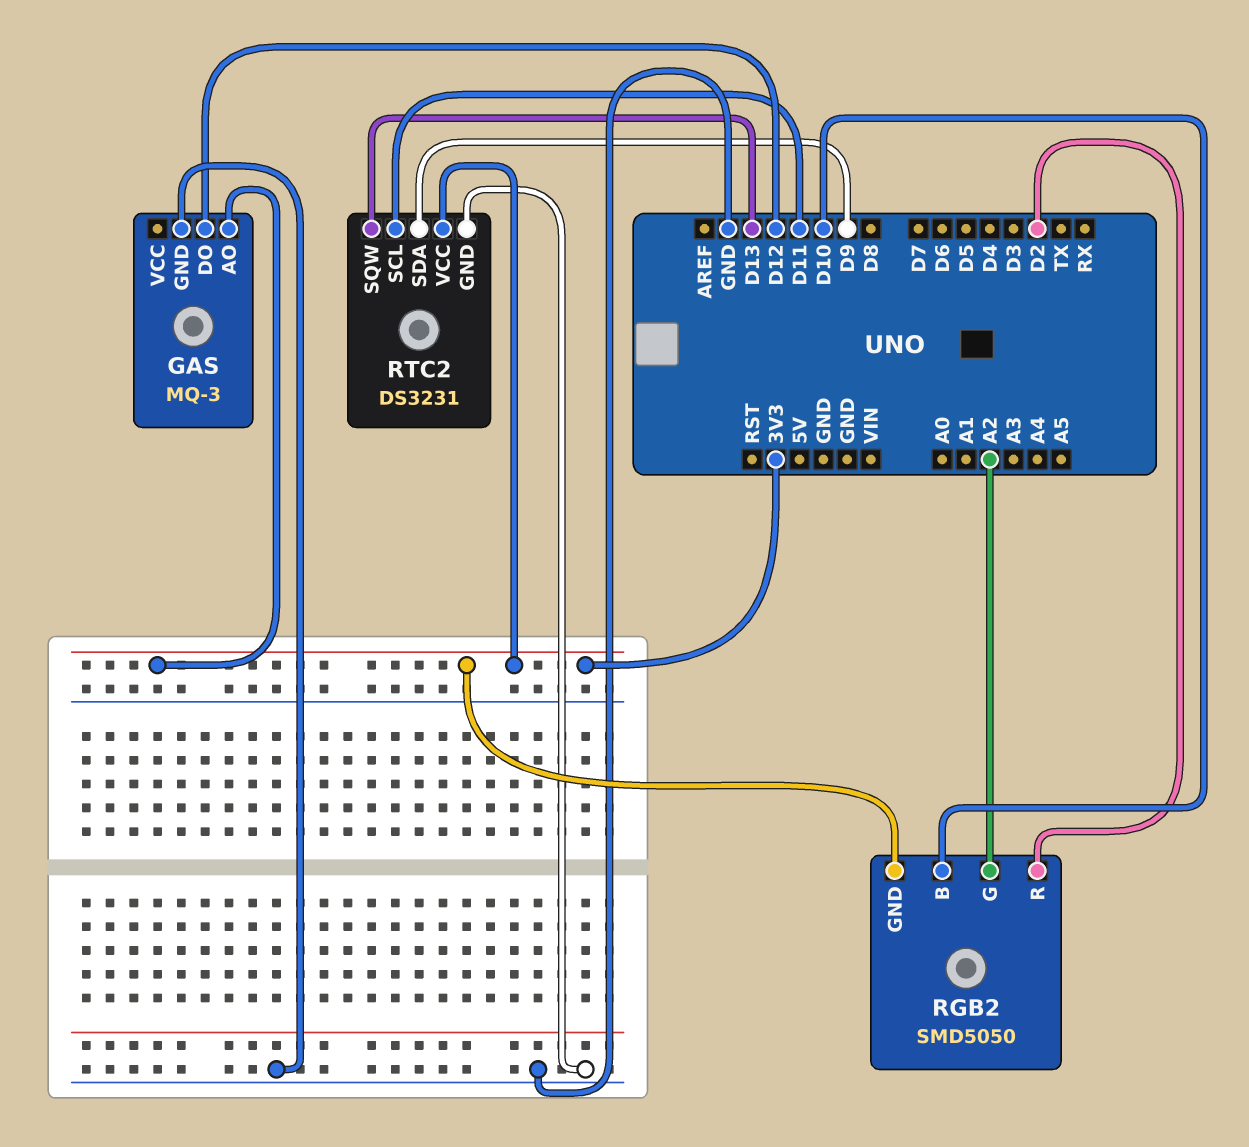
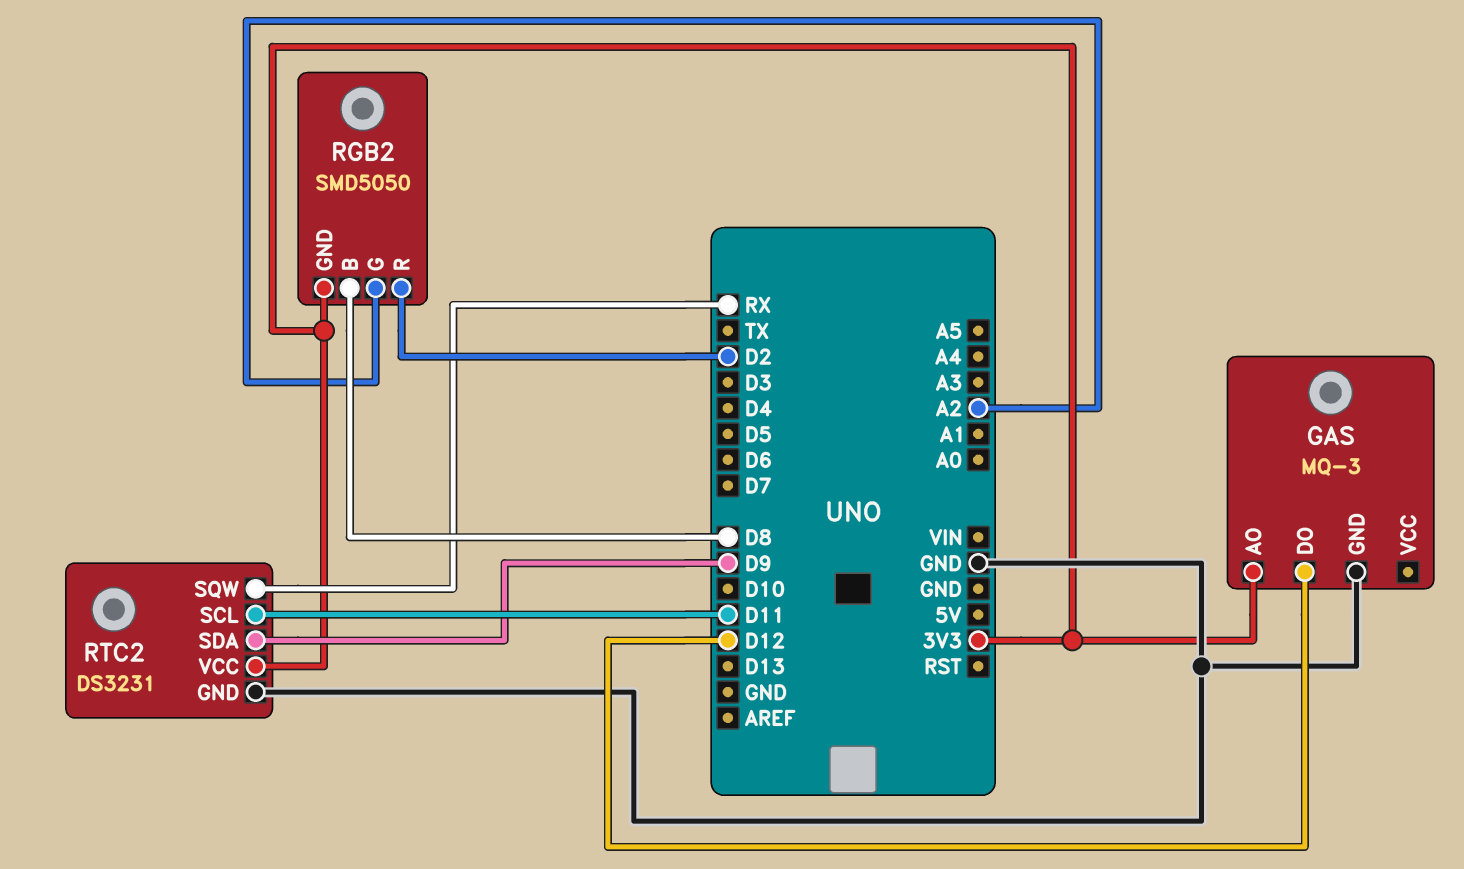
RGB2 pin B: D10 -> D8
RTC2 pin SQW: D13 -> RX

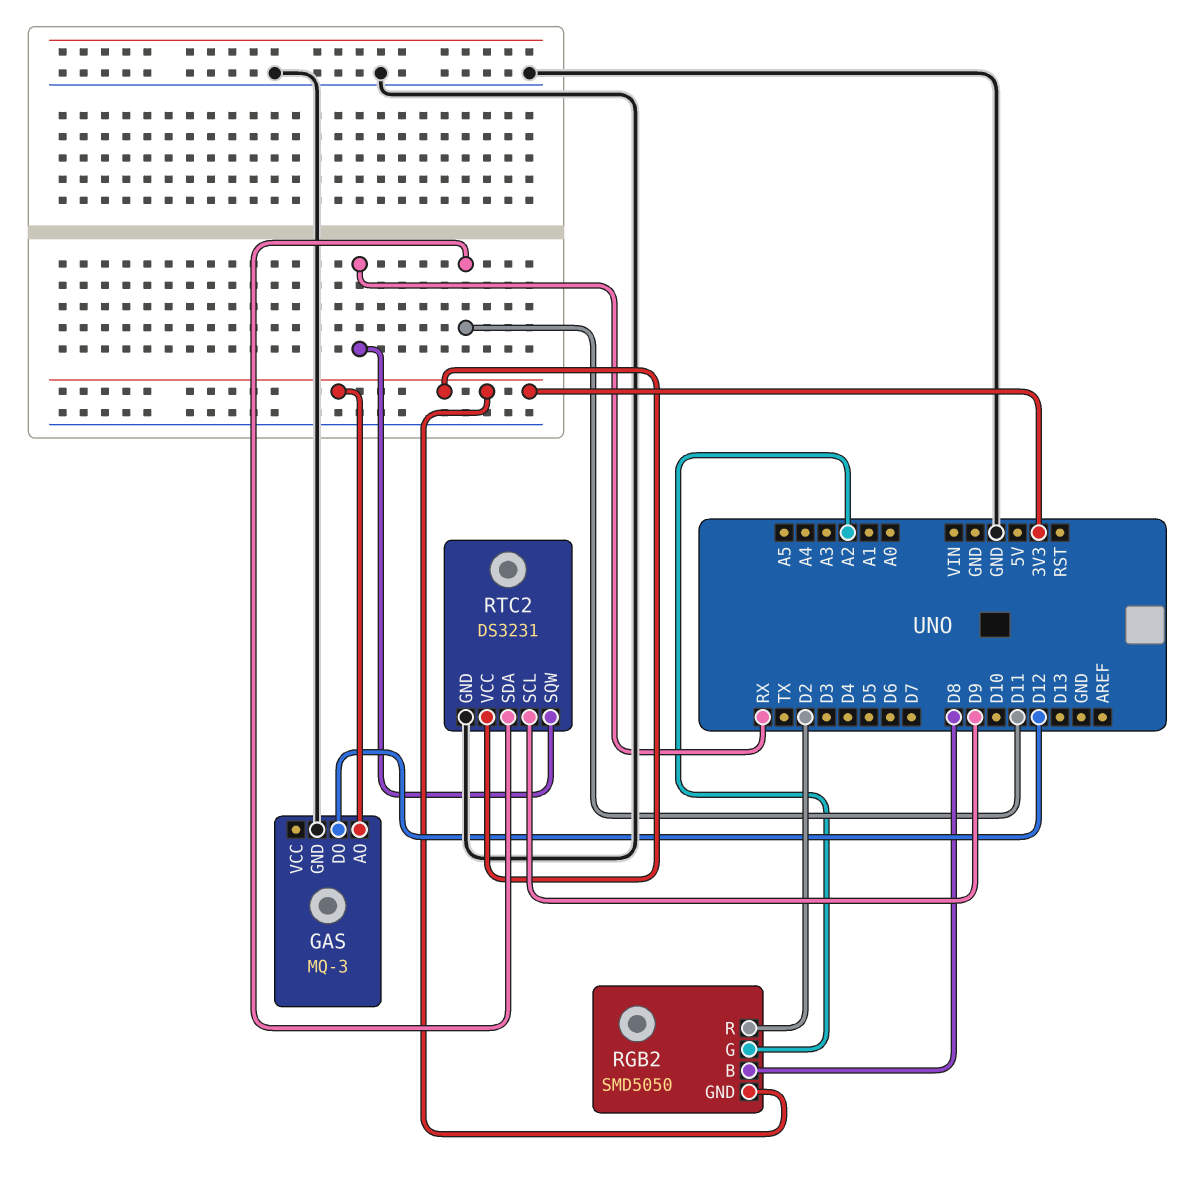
RTC2 pin SCL: D11 -> D9
RTC2 pin SDA: D9 -> D11

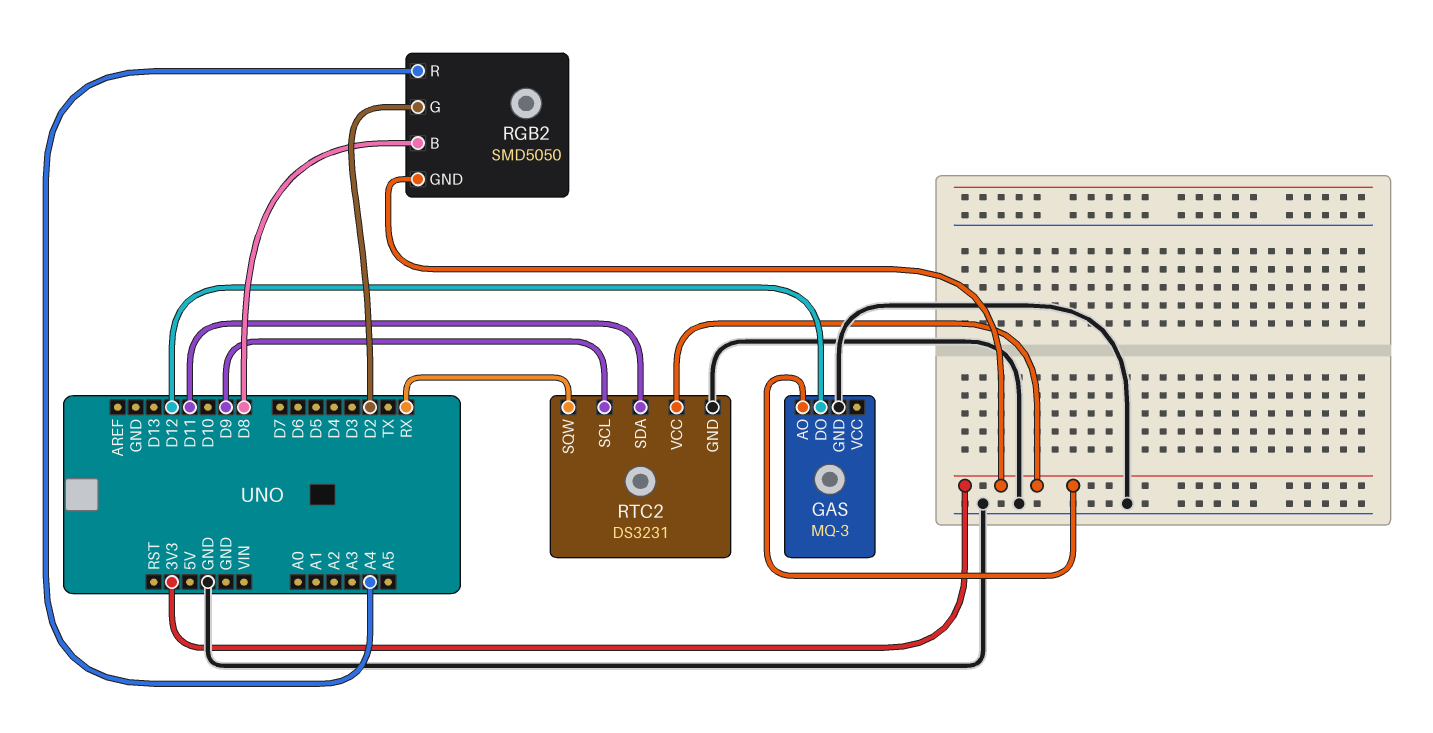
RGB2 pin G: A2 -> D2
RGB2 pin R: D2 -> A4

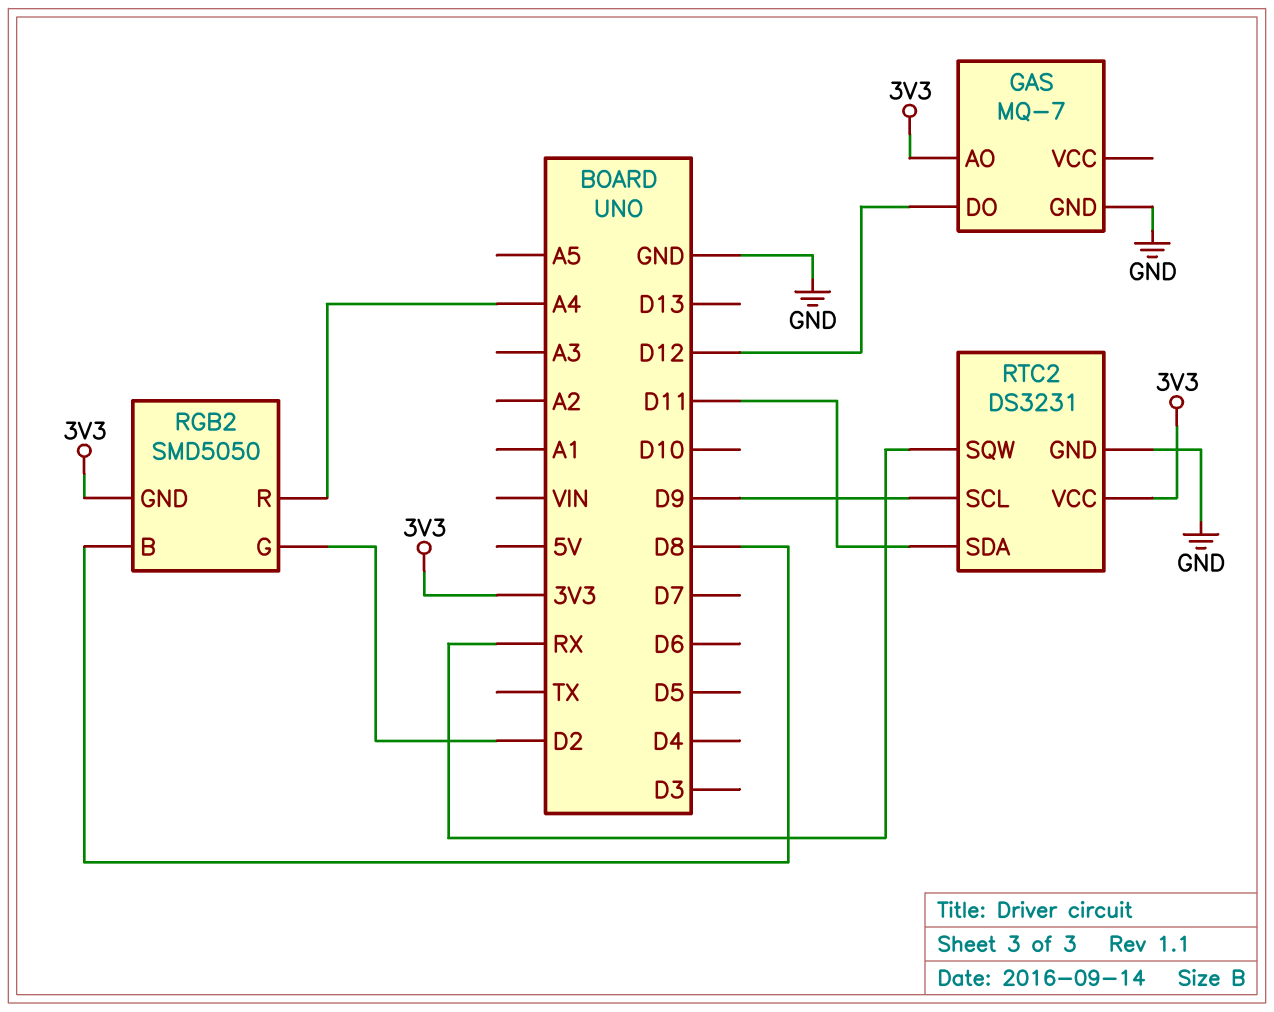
GAS: MQ-3 -> MQ-7

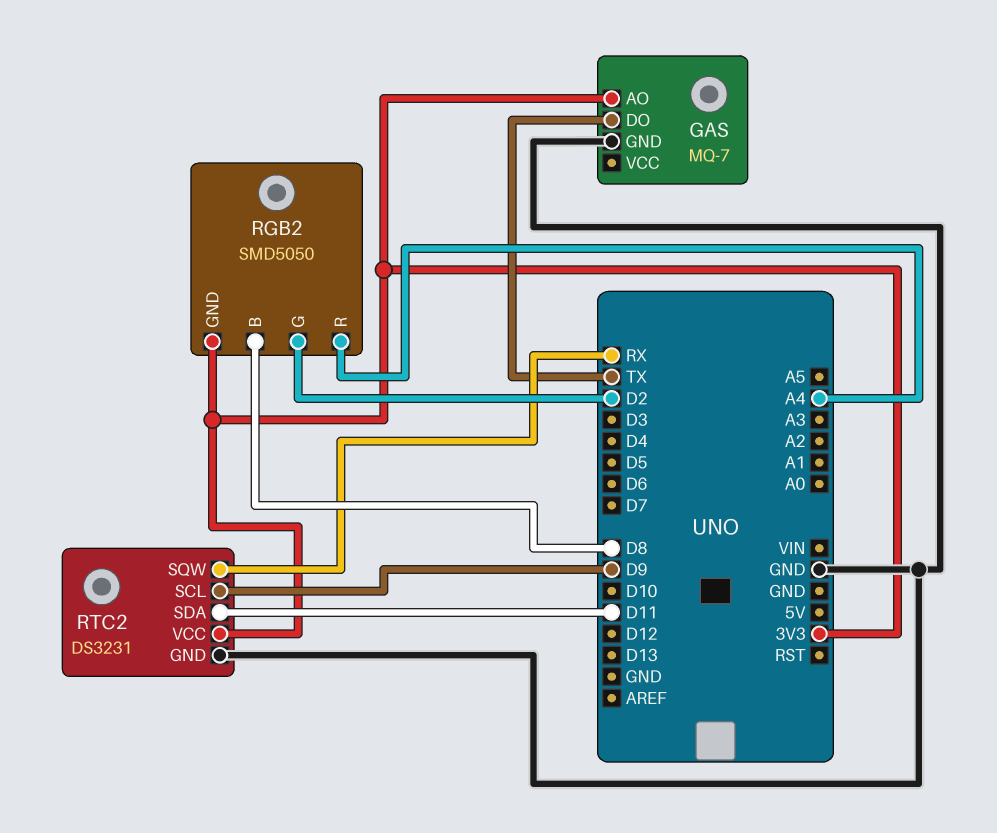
GAS pin DO: D12 -> TX

